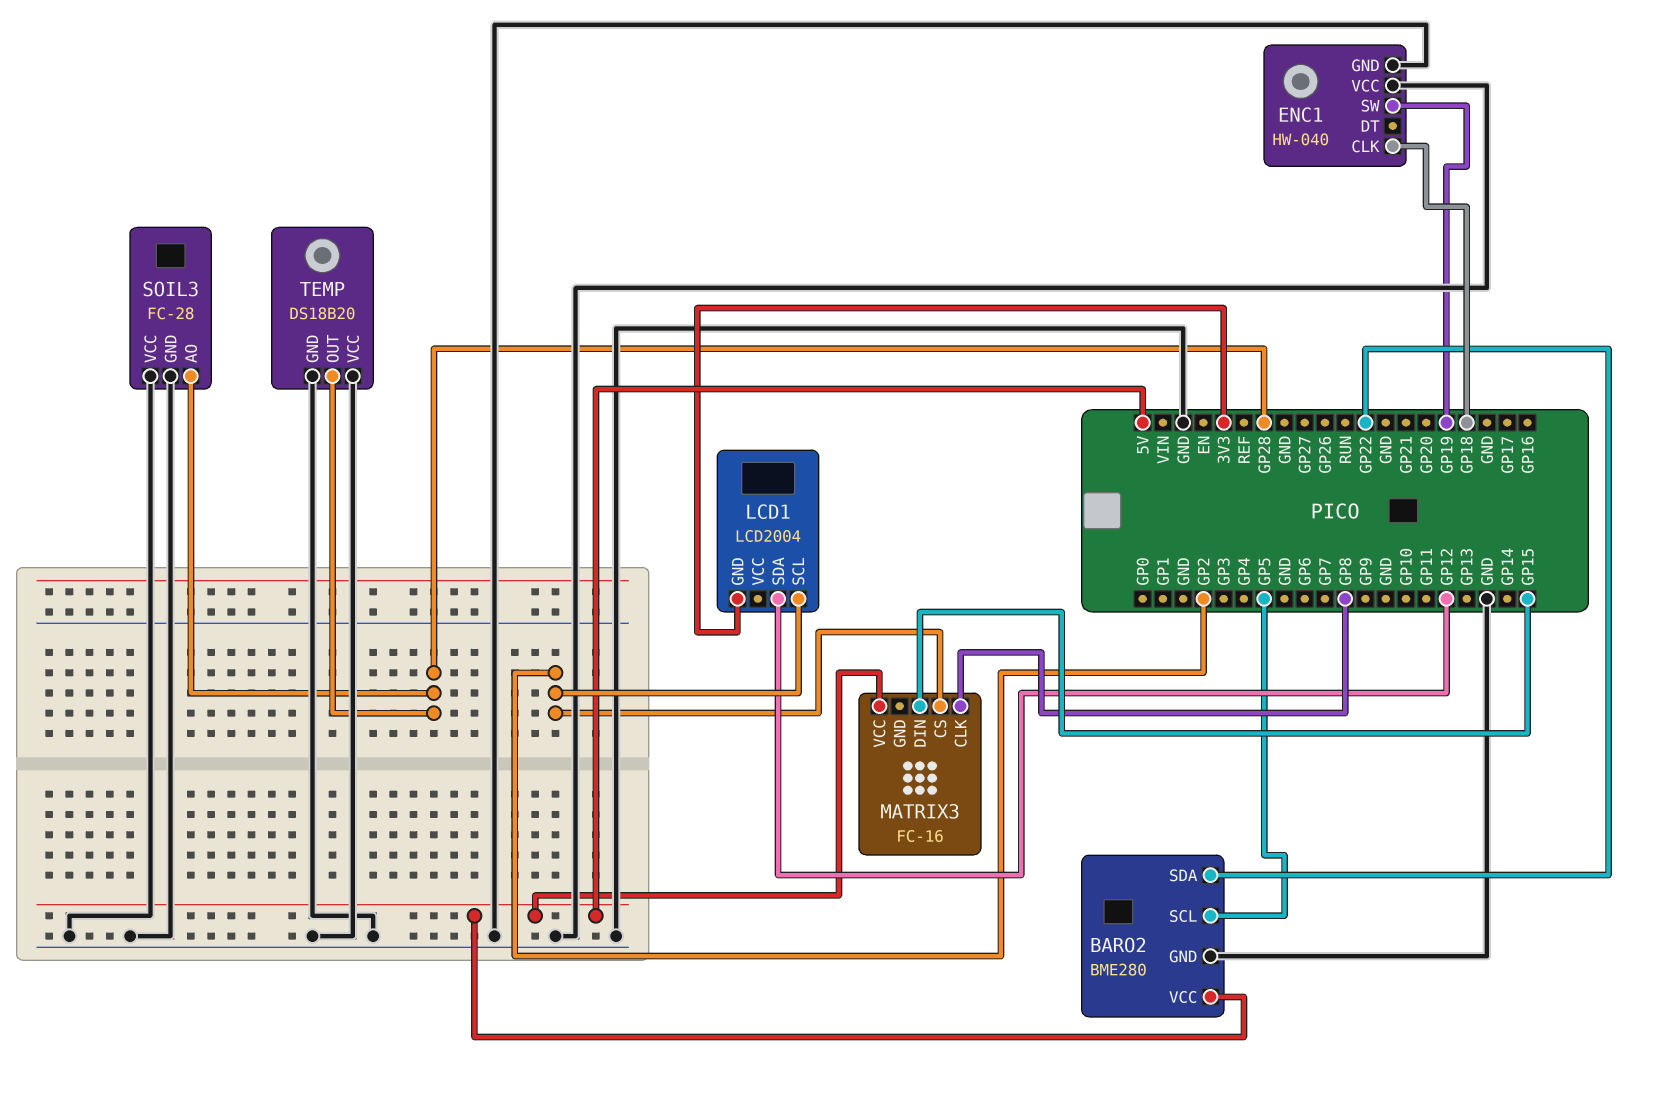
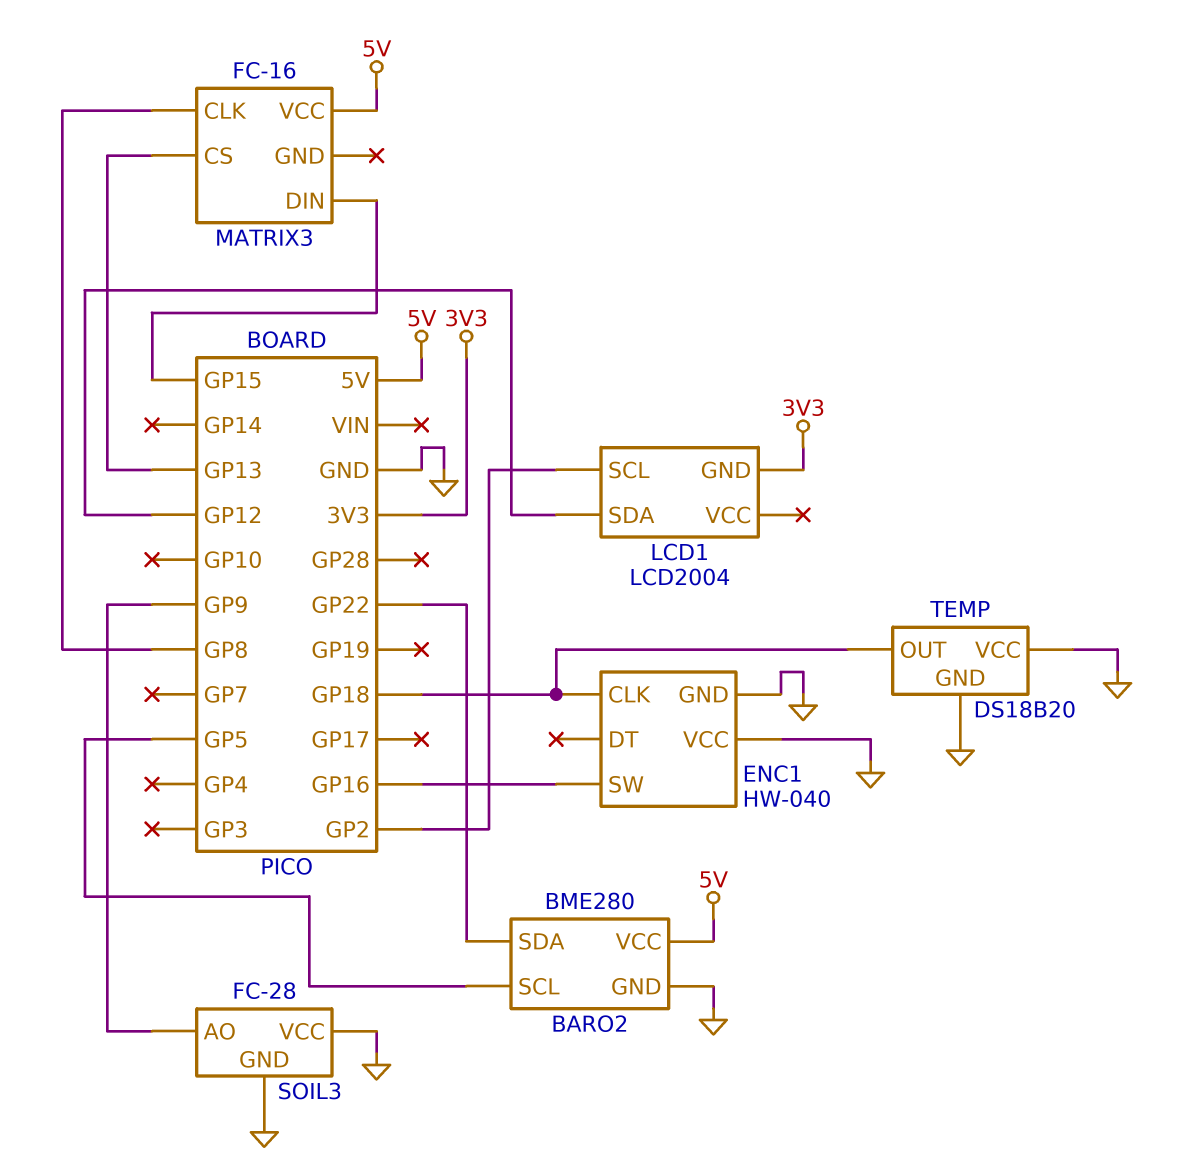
ENC1 pin SW: GP19 -> GP16
MATRIX3 pin CS: GP2 -> GP13
SOIL3 pin AO: GP28 -> GP9
TEMP pin OUT: GP28 -> GP18

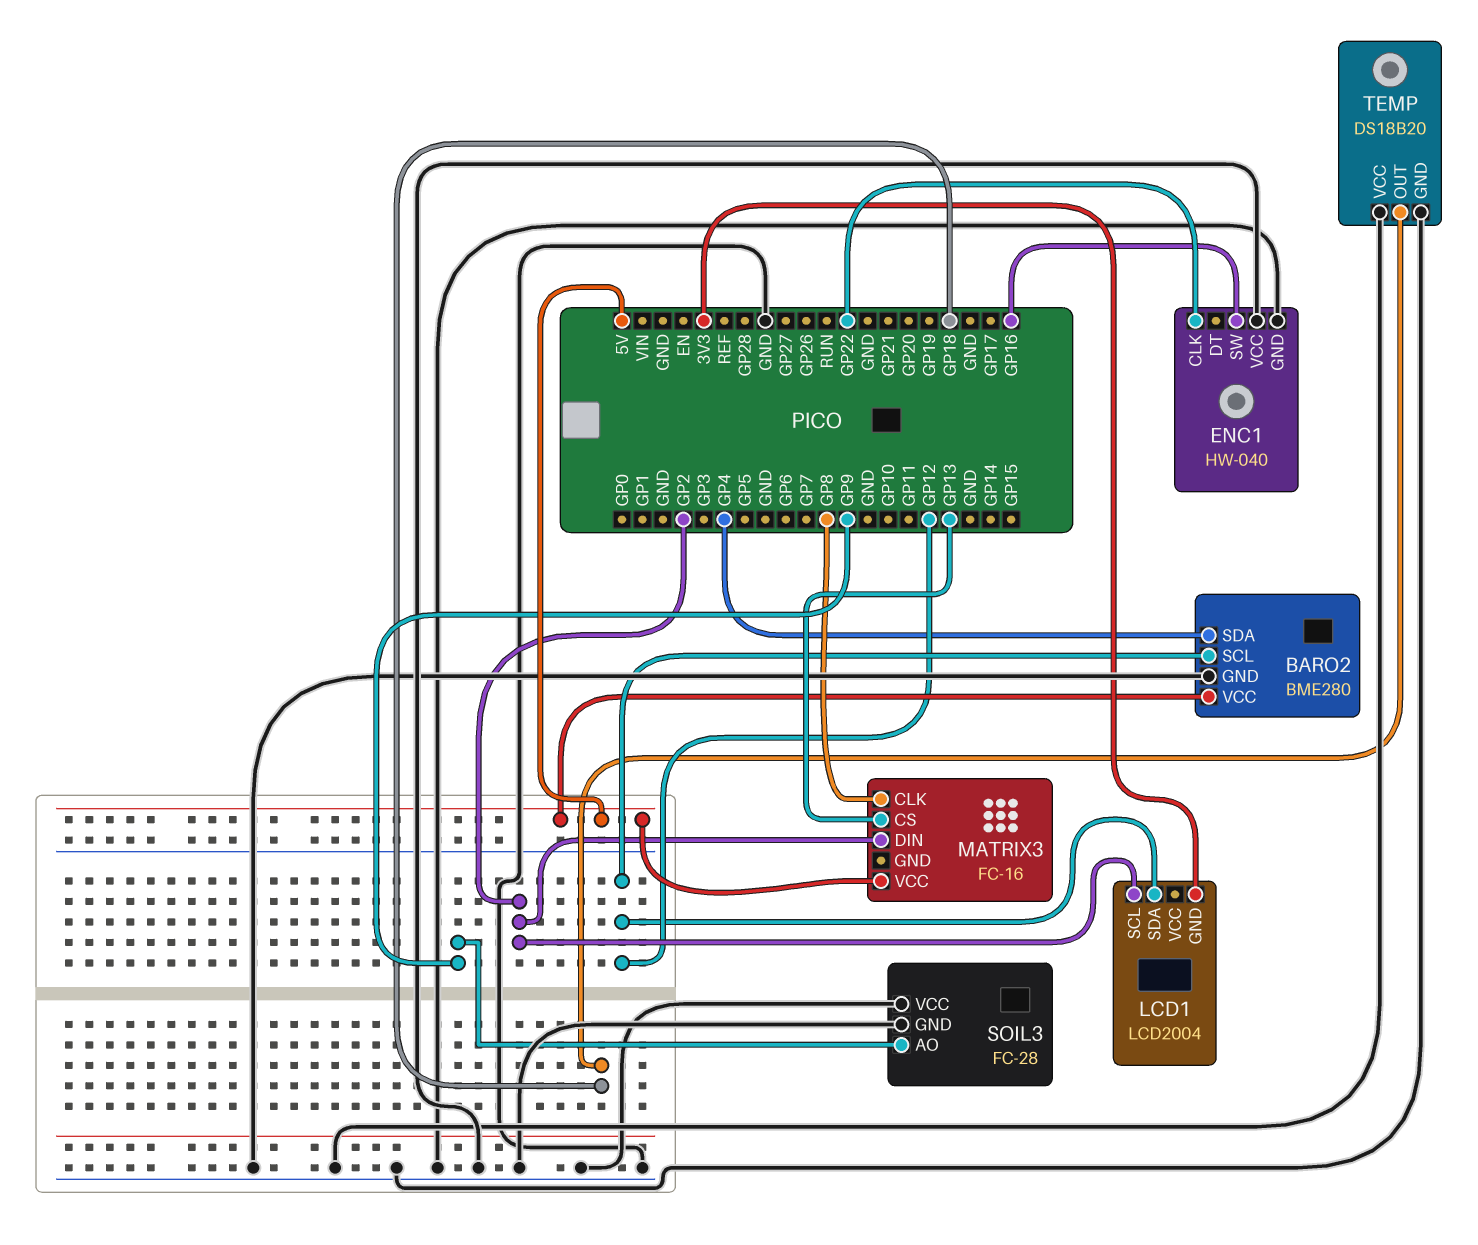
BARO2 pin SCL: GP5 -> GP12
BARO2 pin SDA: GP22 -> GP4
ENC1 pin CLK: GP18 -> GP22
MATRIX3 pin DIN: GP15 -> GP2

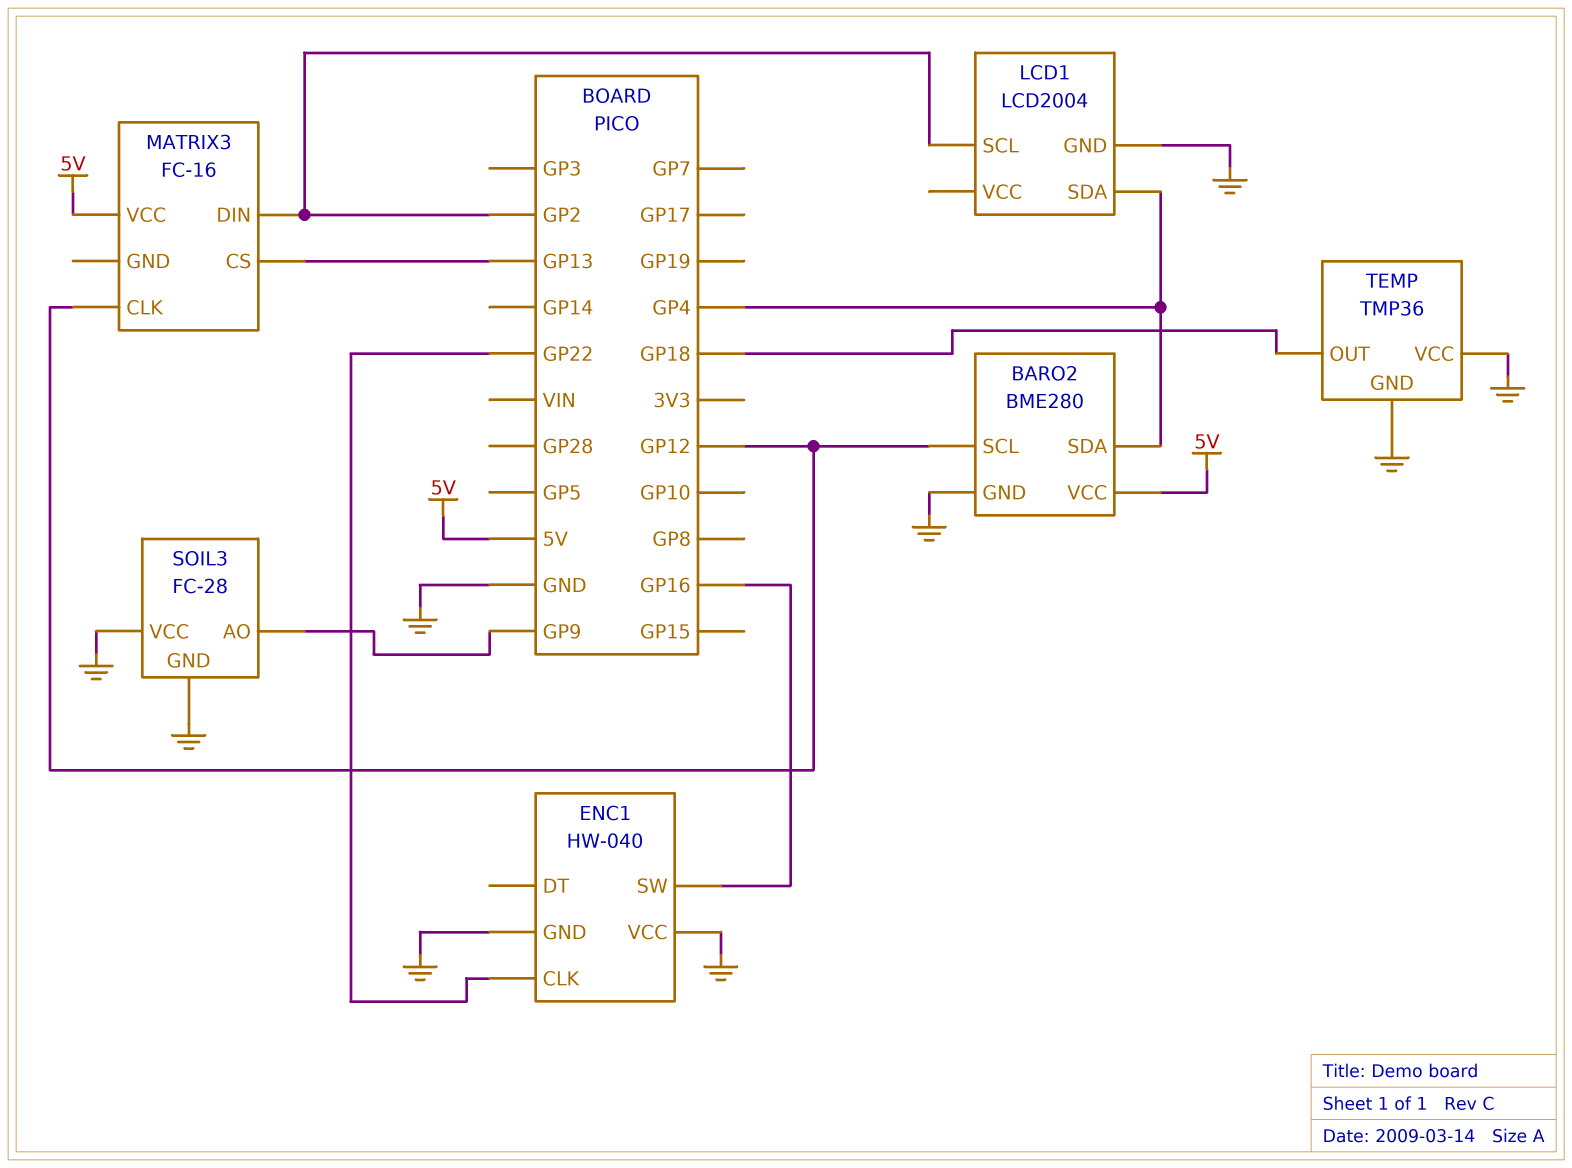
LCD1 pin GND: 3V3 -> GND
LCD1 pin SDA: GP12 -> GP4
MATRIX3 pin CLK: GP8 -> GP12
TEMP: DS18B20 -> TMP36

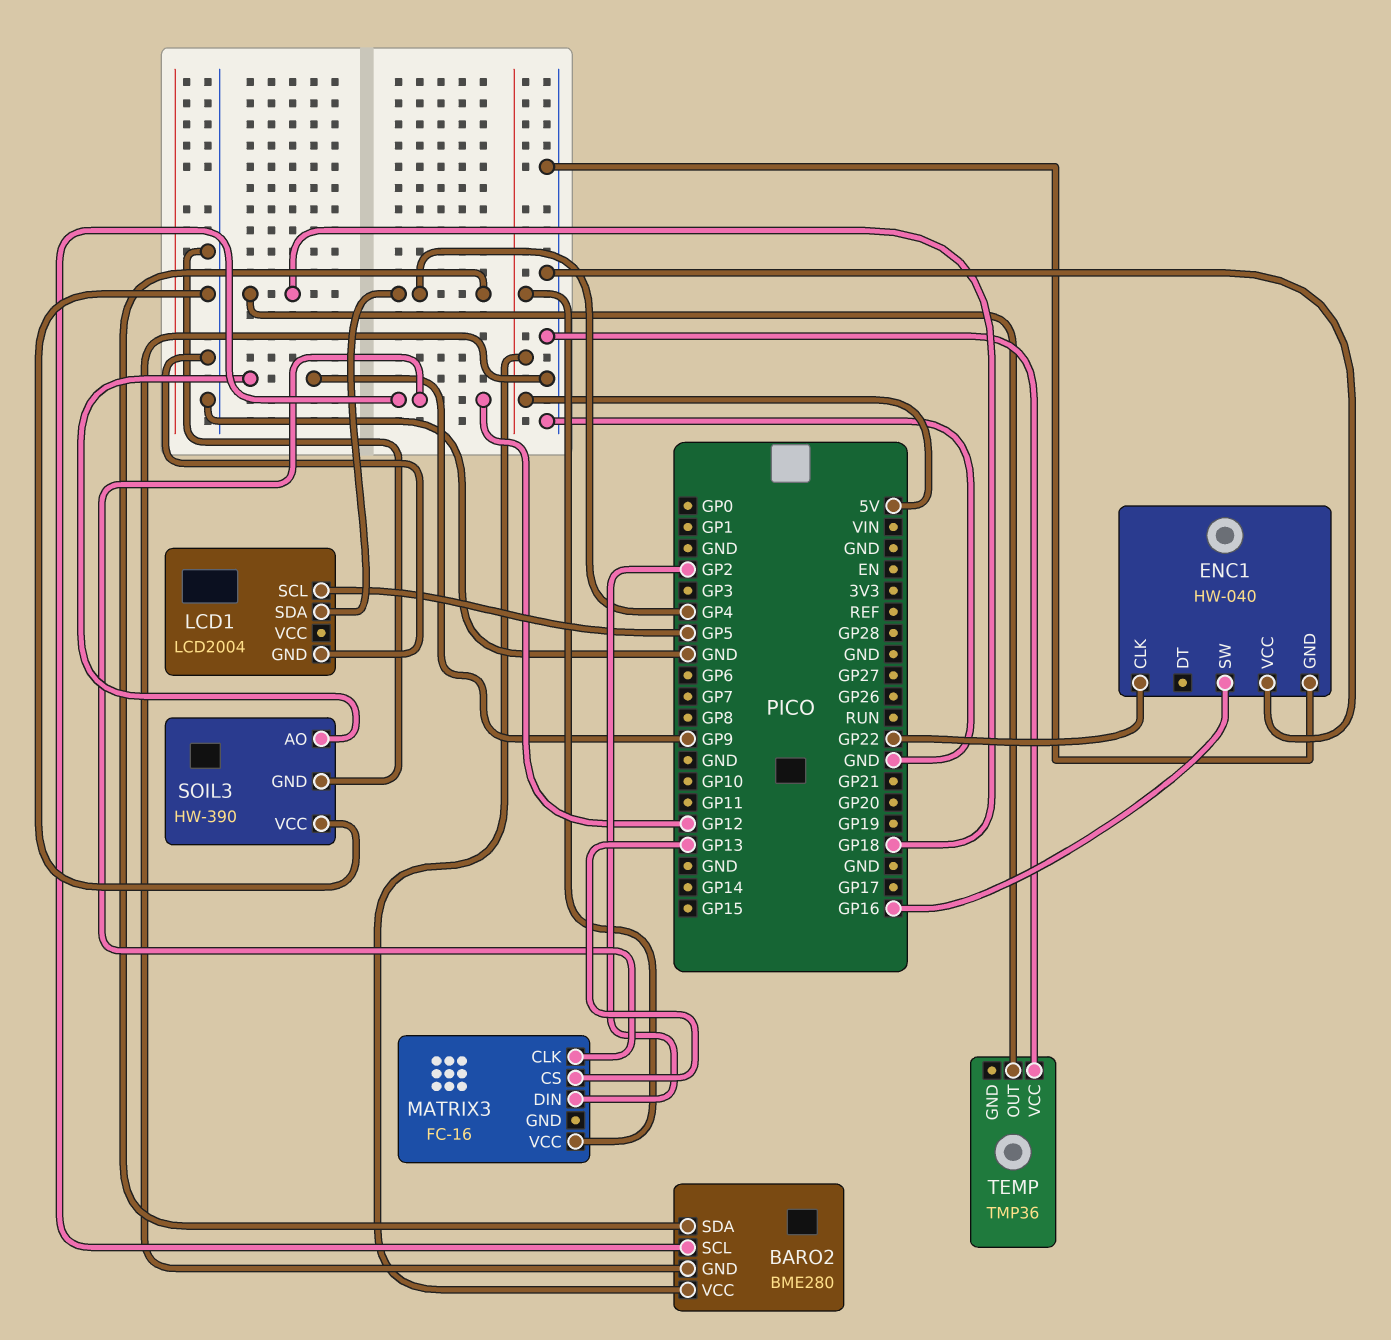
LCD1 pin SCL: GP2 -> GP5
SOIL3: FC-28 -> HW-390
TEMP pin GND: GND -> none

